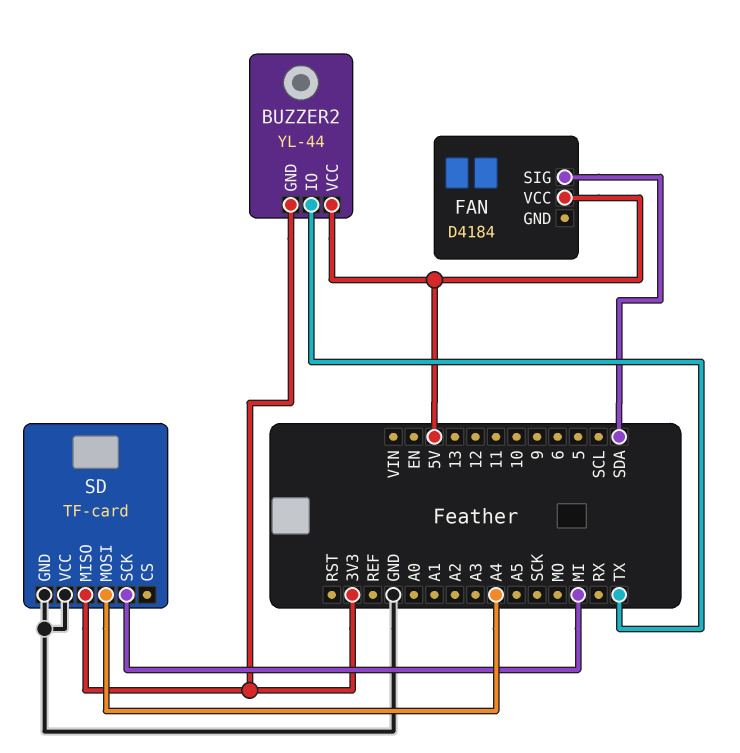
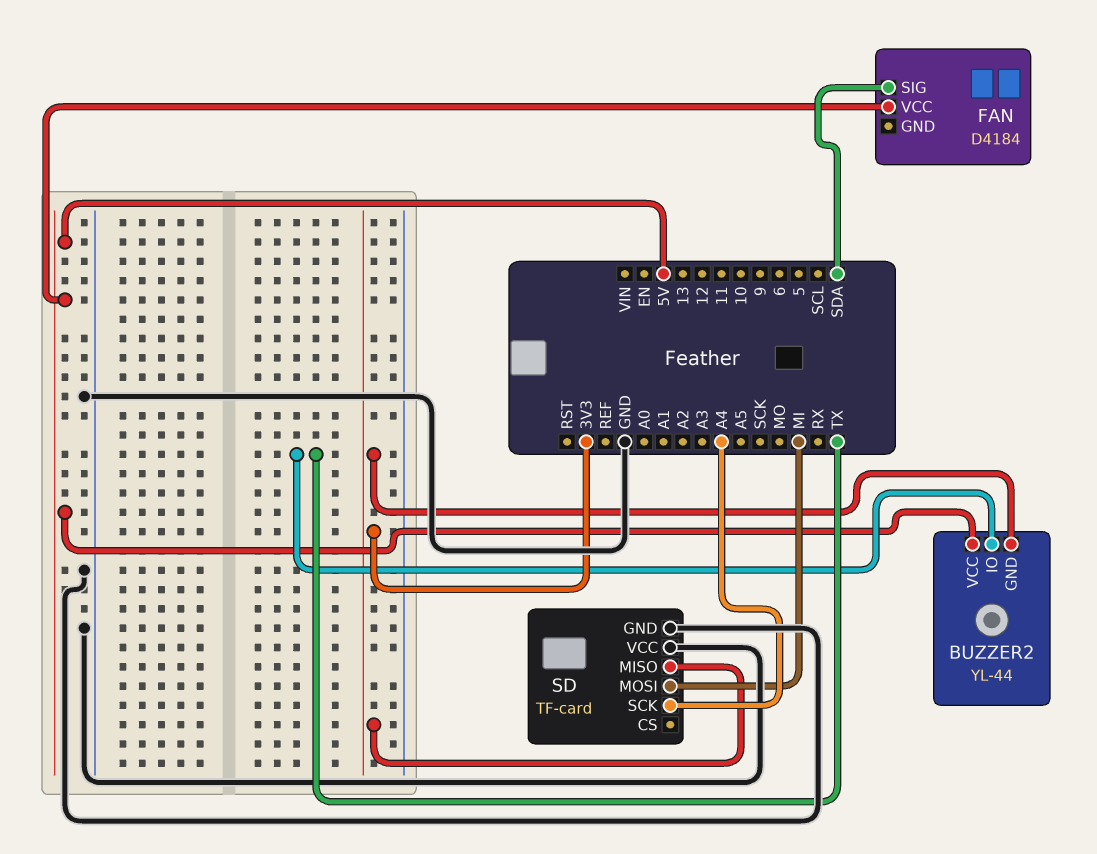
SD pin MOSI: A4 -> MI
SD pin SCK: MI -> A4

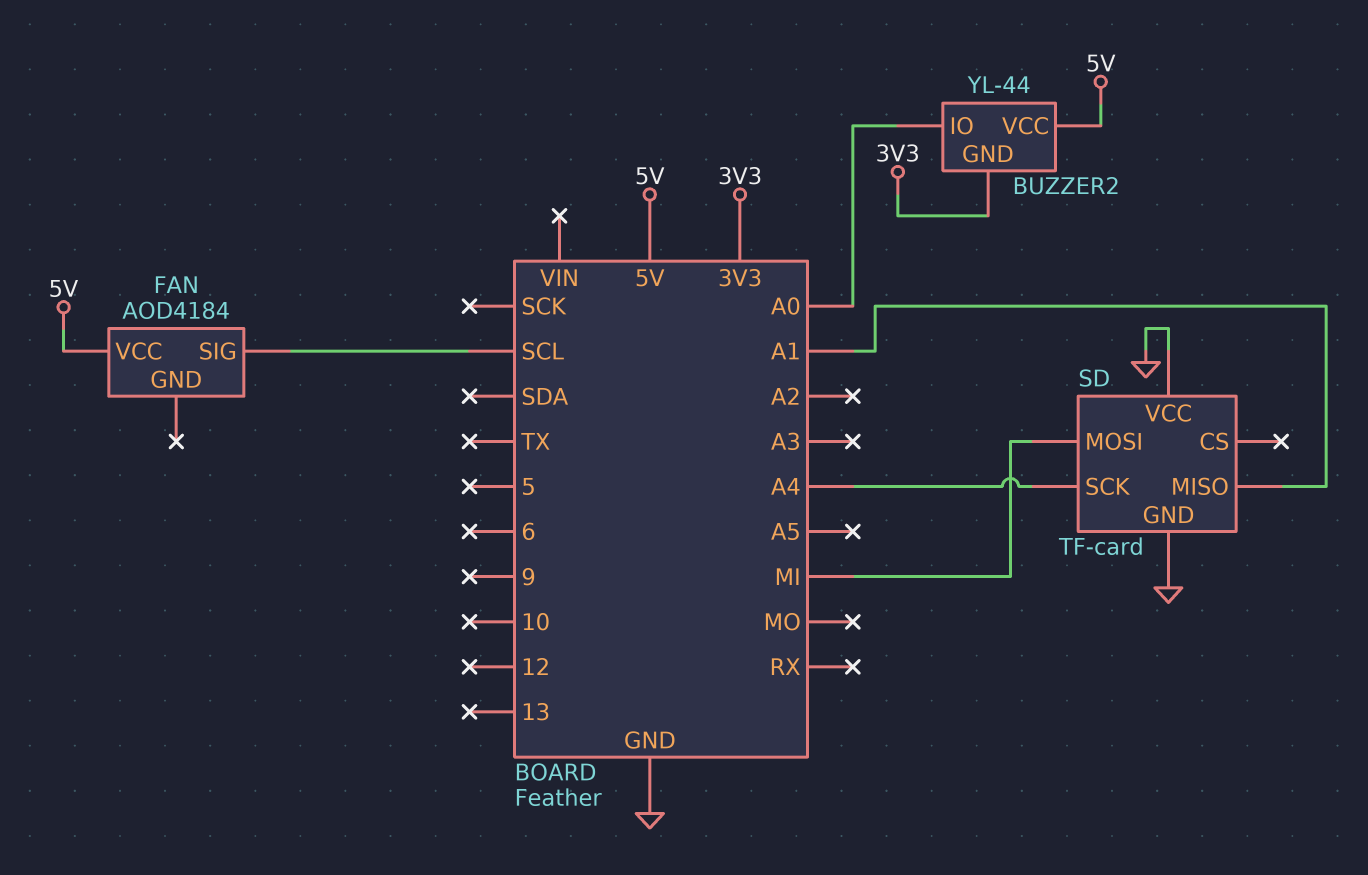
BUZZER2 pin IO: TX -> A0
FAN: D4184 -> AOD4184
FAN pin SIG: SDA -> SCL
SD pin MISO: 3V3 -> A1

